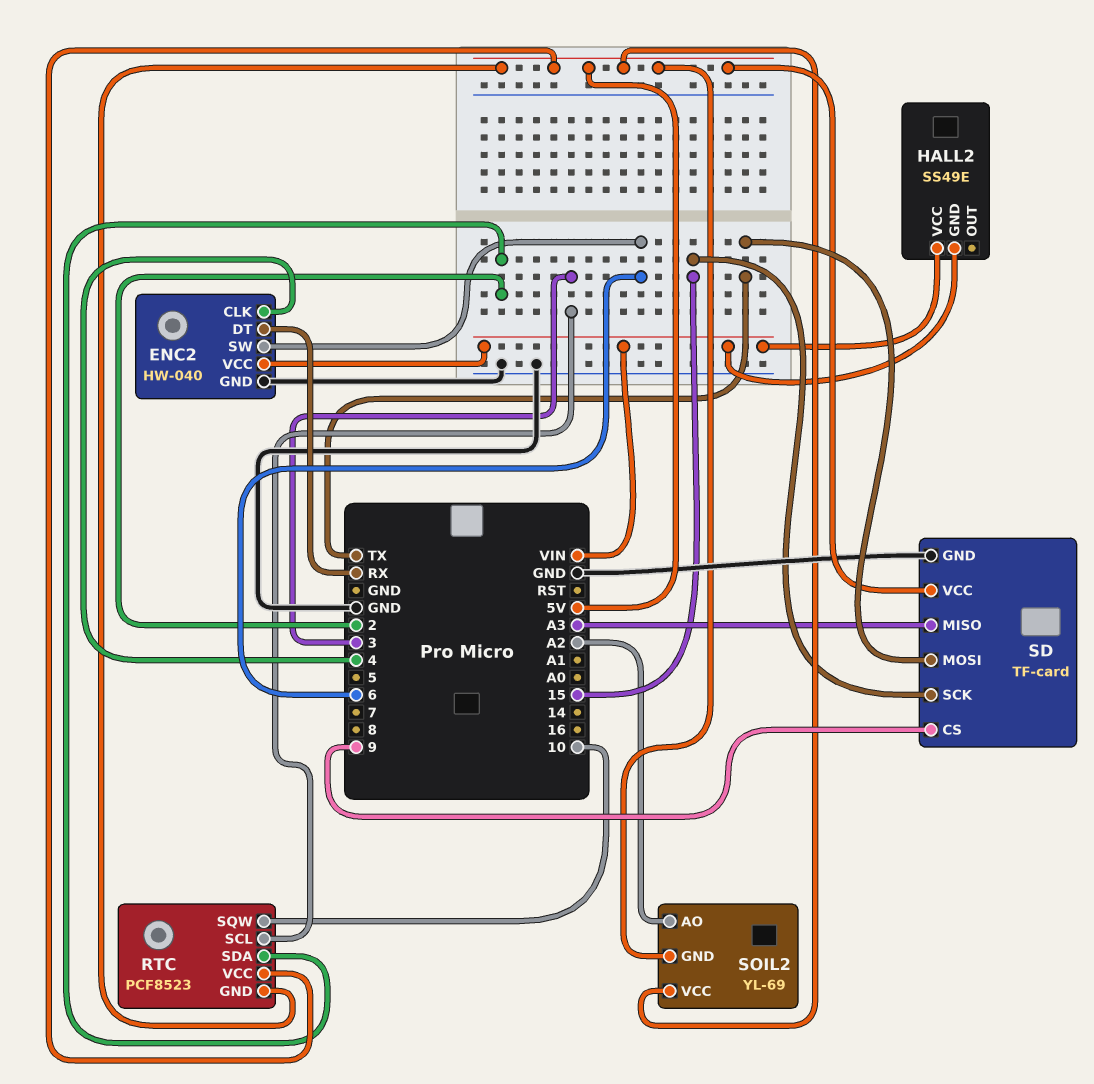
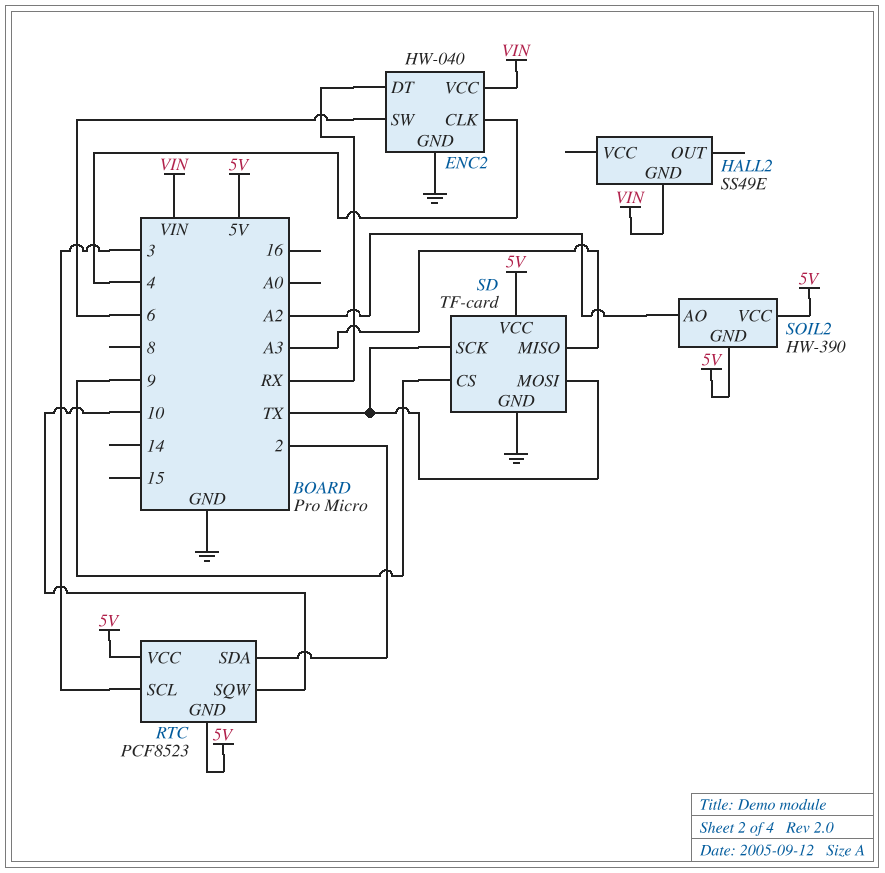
HALL2 pin VCC: VIN -> none
SD pin SCK: 15 -> TX
SOIL2: YL-69 -> HW-390

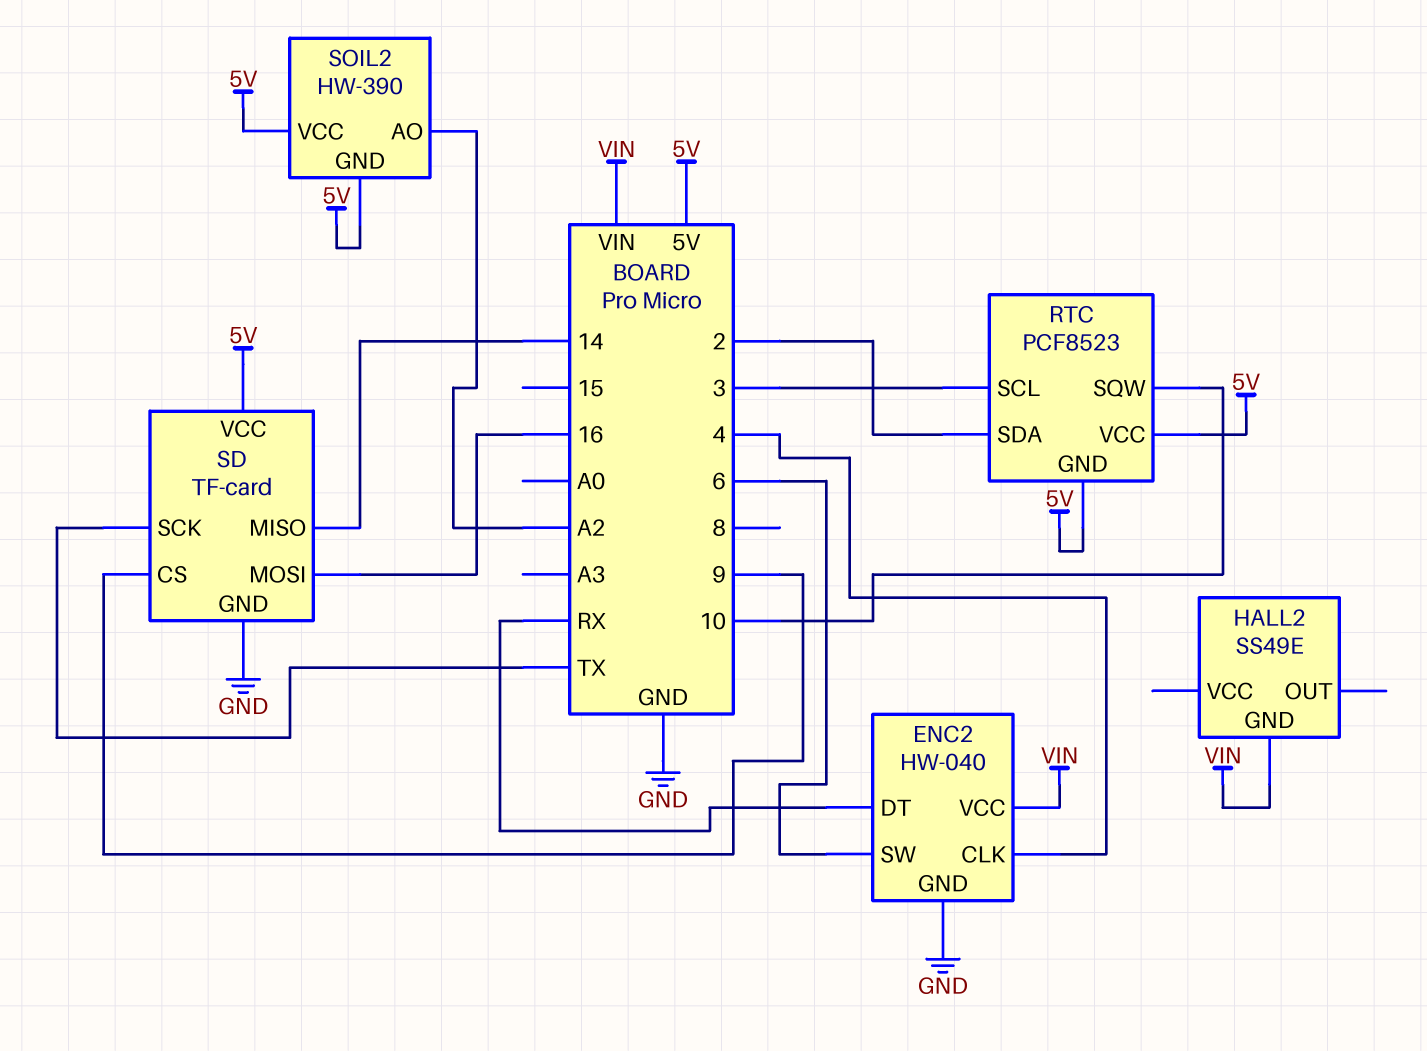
SD pin MISO: A3 -> 14
SD pin MOSI: TX -> 16

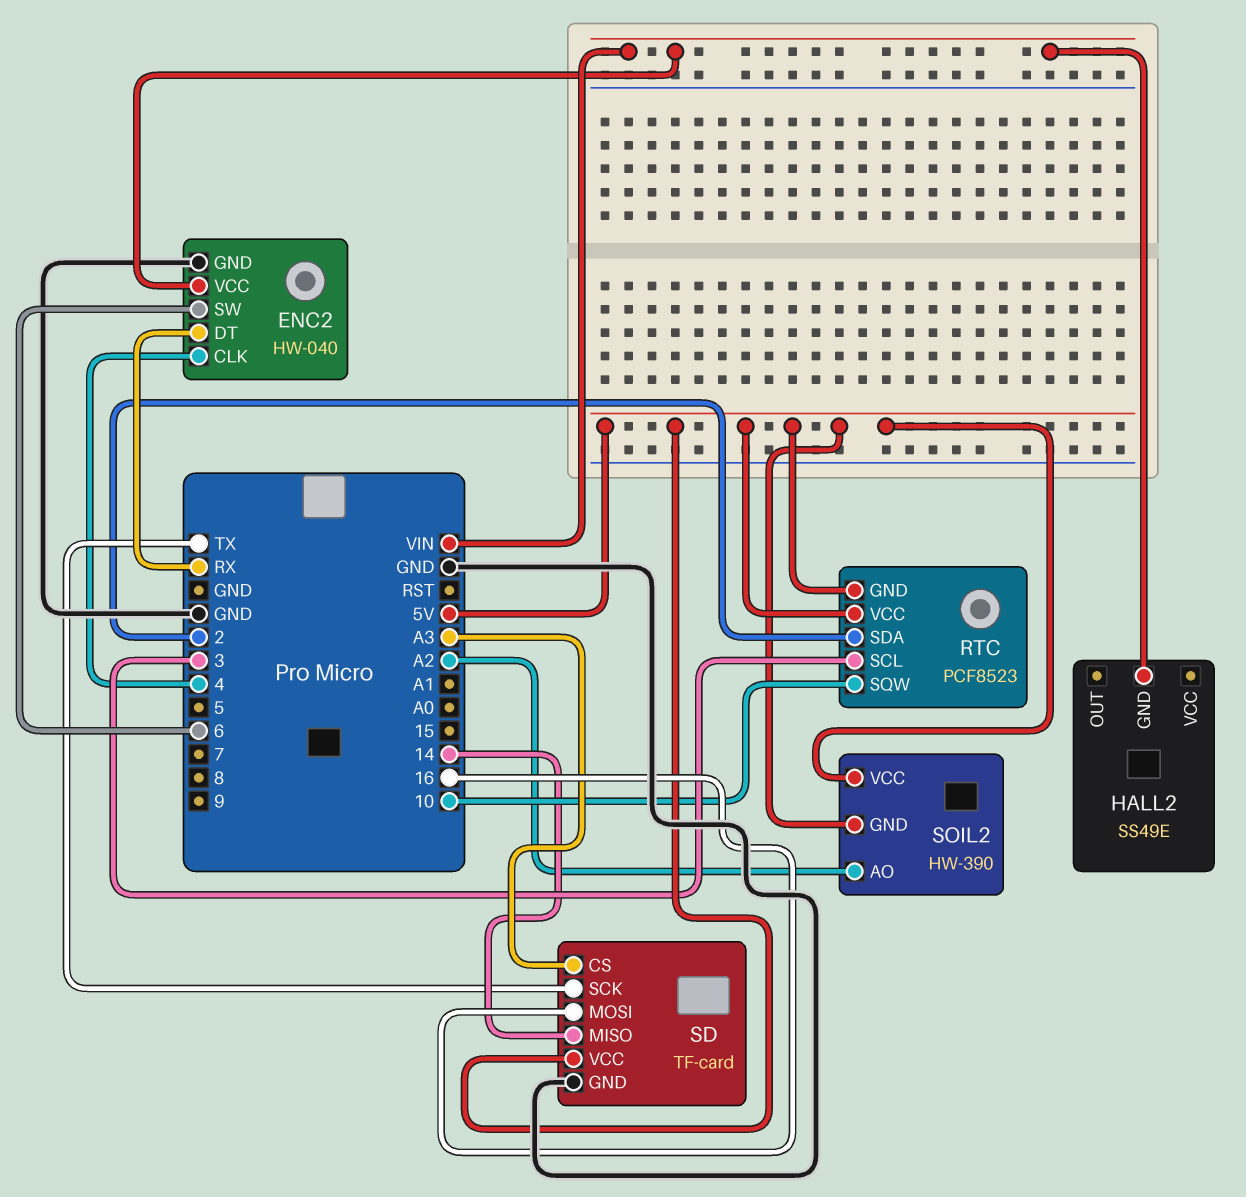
SD pin CS: 9 -> A3

